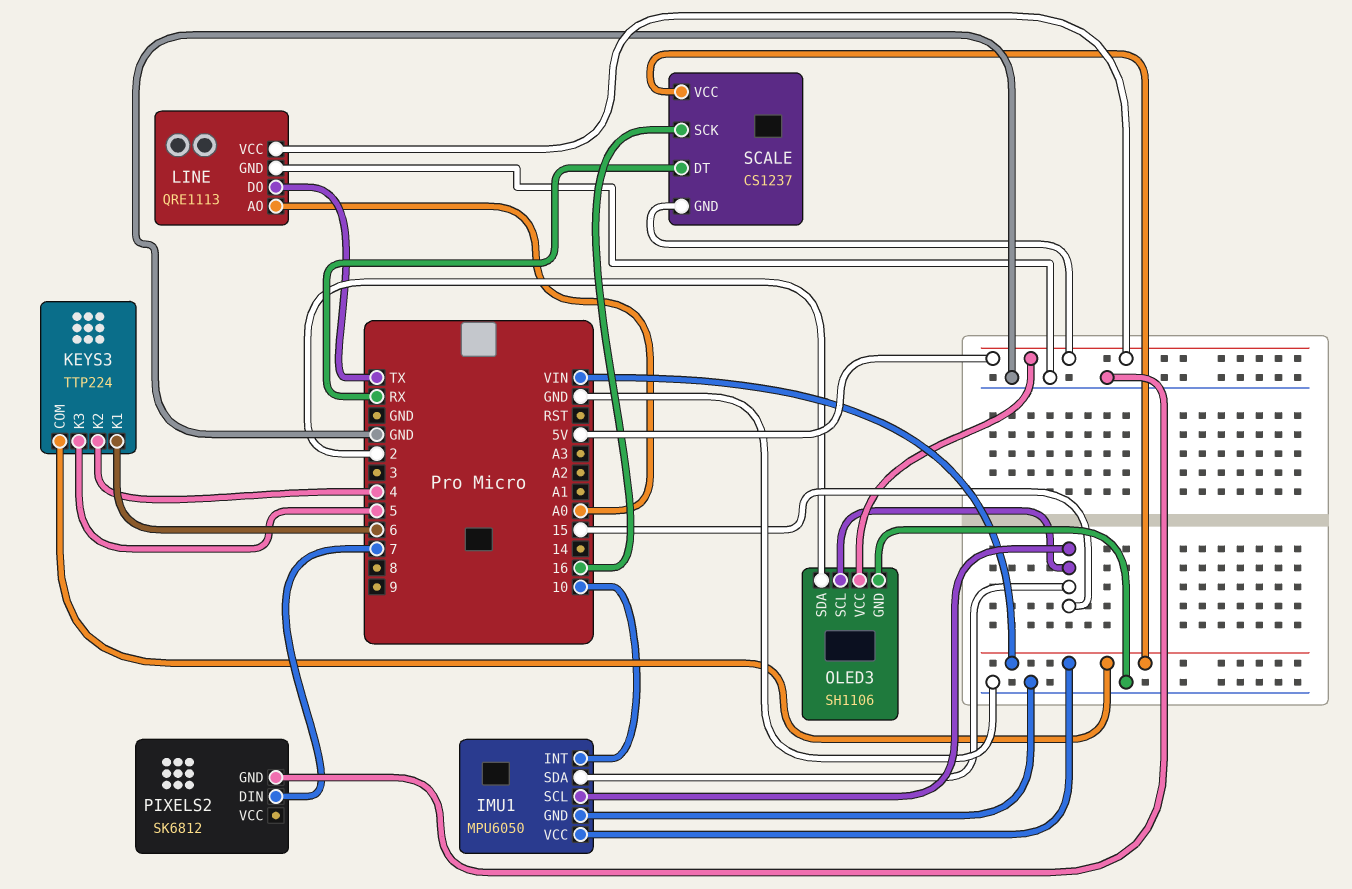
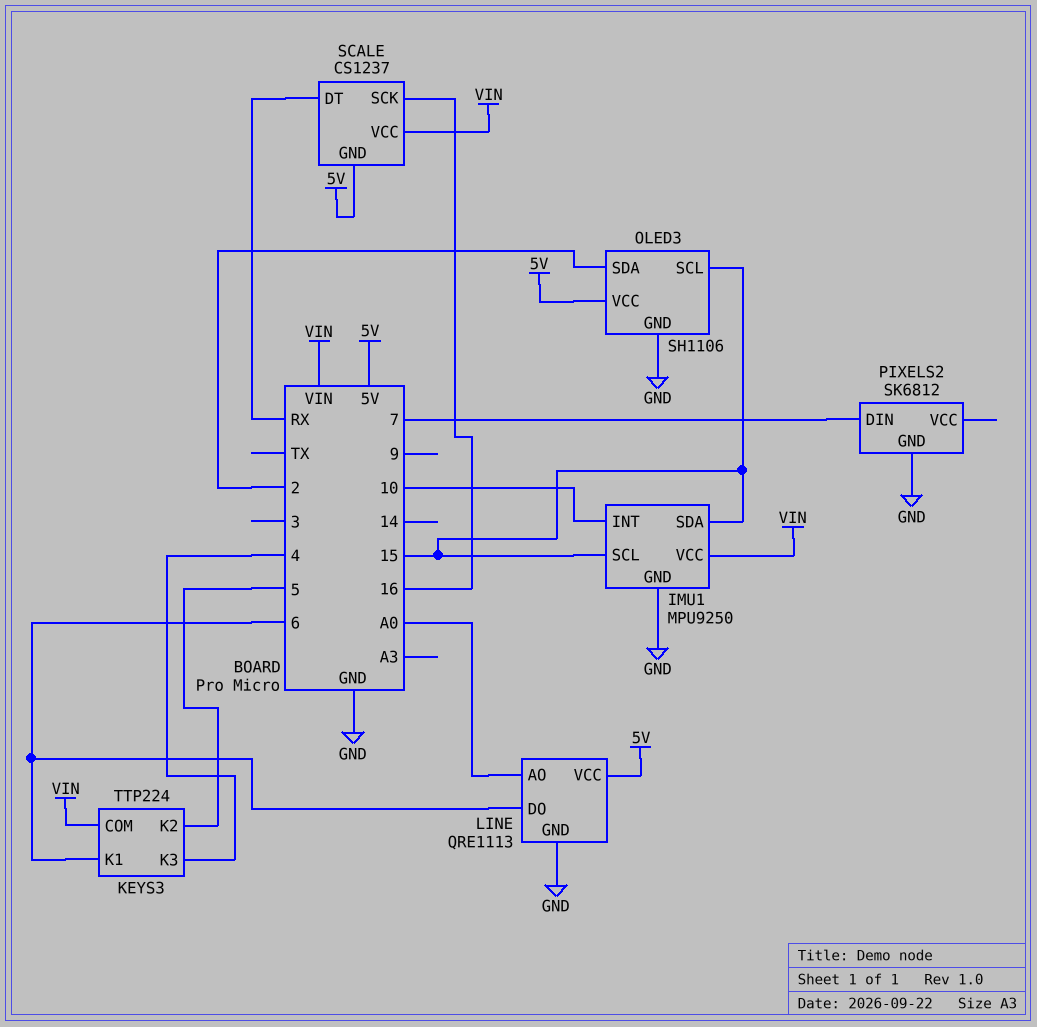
IMU1: MPU6050 -> MPU9250
KEYS3 pin K2: 4 -> 5
KEYS3 pin K3: 5 -> 4
LINE pin DO: TX -> 6

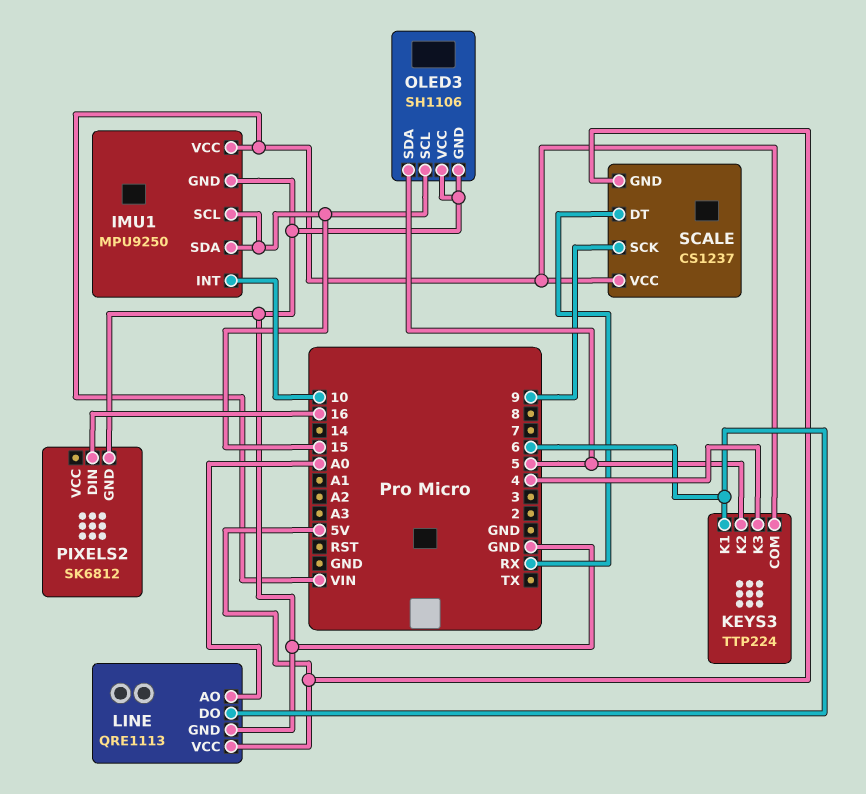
OLED3 pin SDA: 2 -> 5
OLED3 pin VCC: 5V -> GND
PIXELS2 pin DIN: 7 -> 16
SCALE pin SCK: 16 -> 9

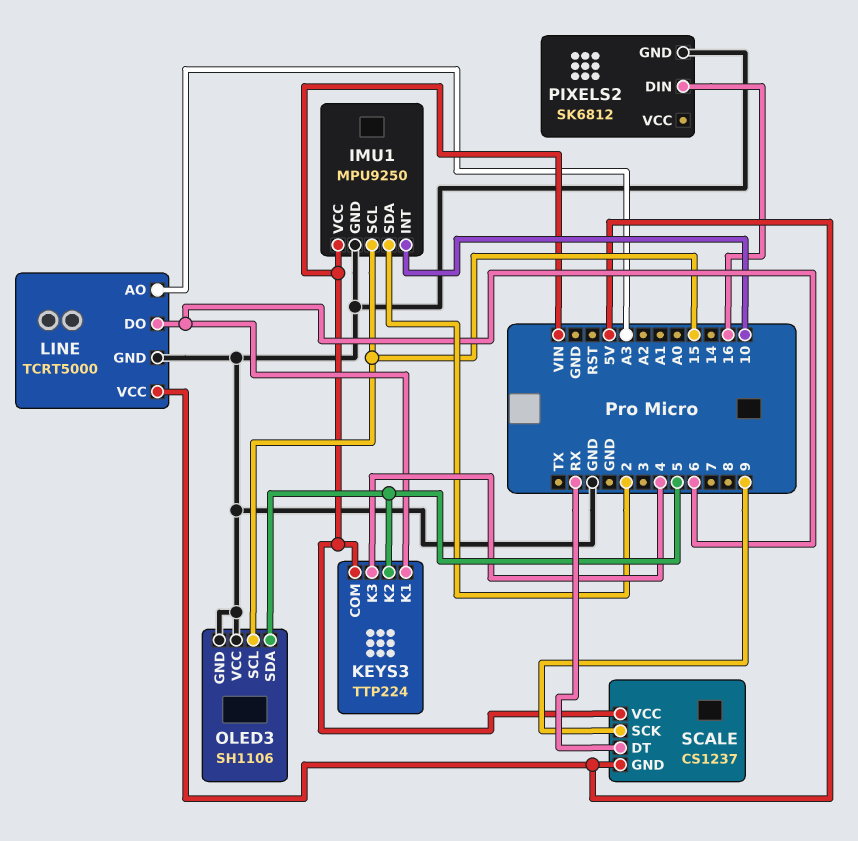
IMU1 pin SDA: 15 -> 2
LINE: QRE1113 -> TCRT5000
LINE pin AO: A0 -> A3

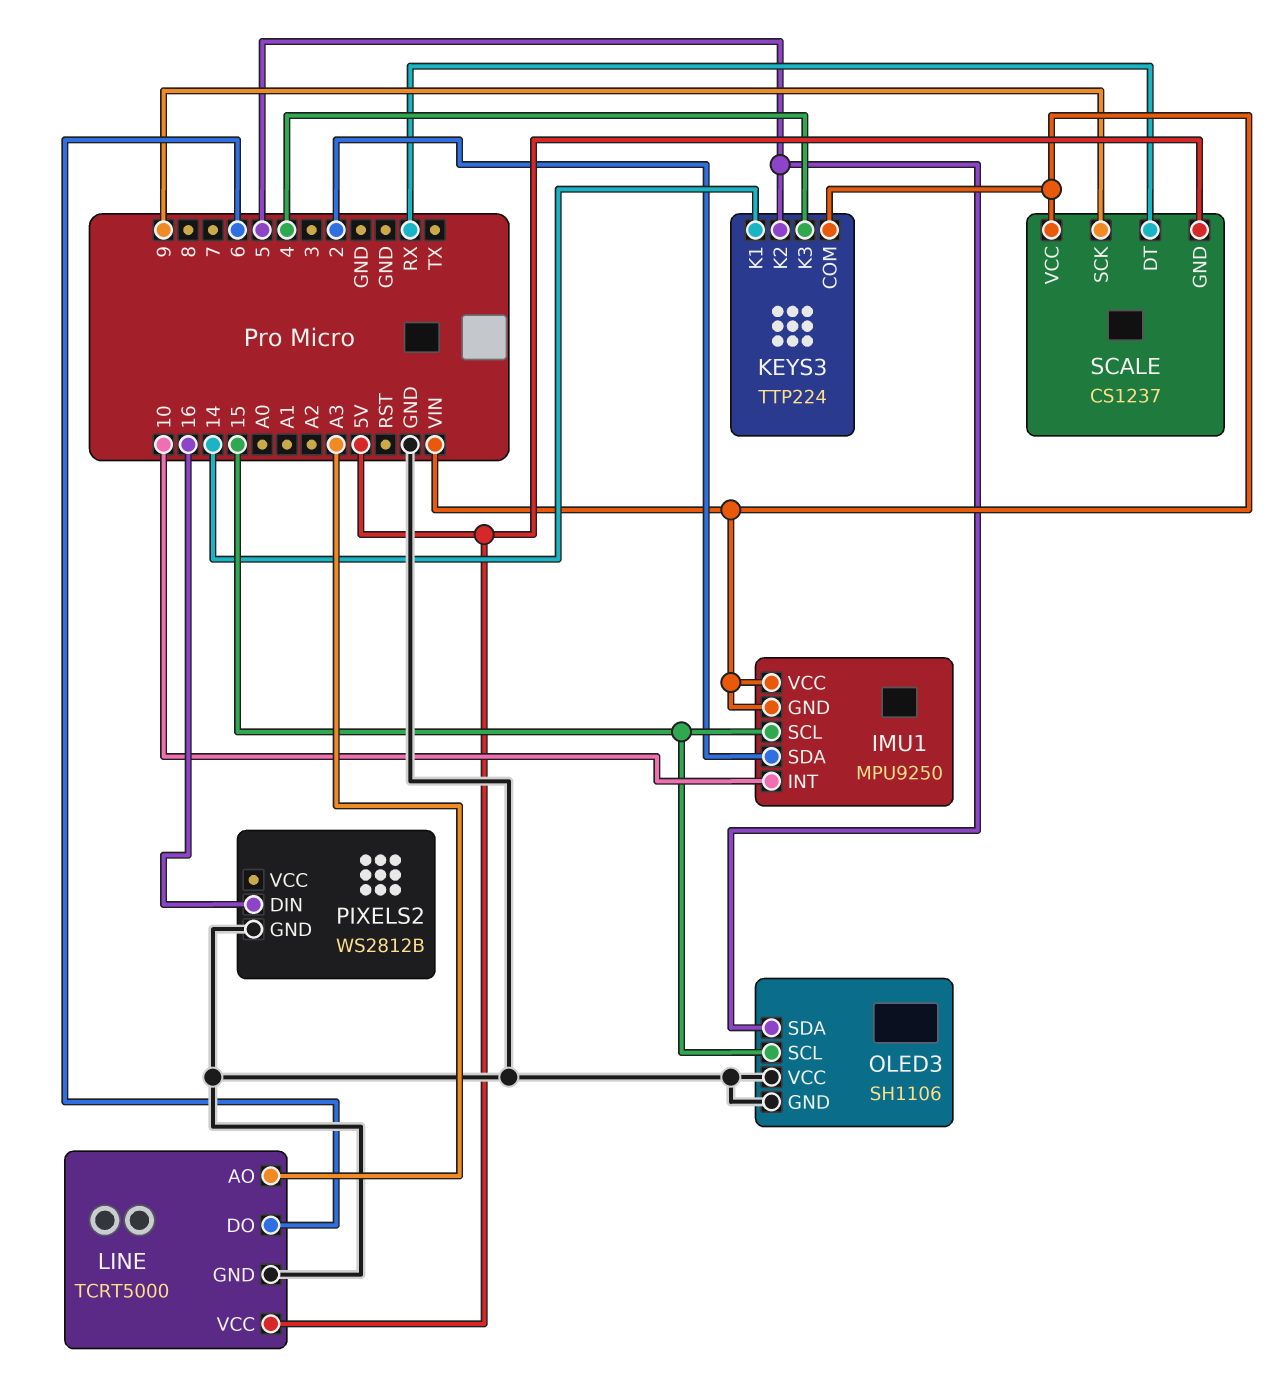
IMU1 pin GND: GND -> VIN
KEYS3 pin K1: 6 -> 14
PIXELS2: SK6812 -> WS2812B

